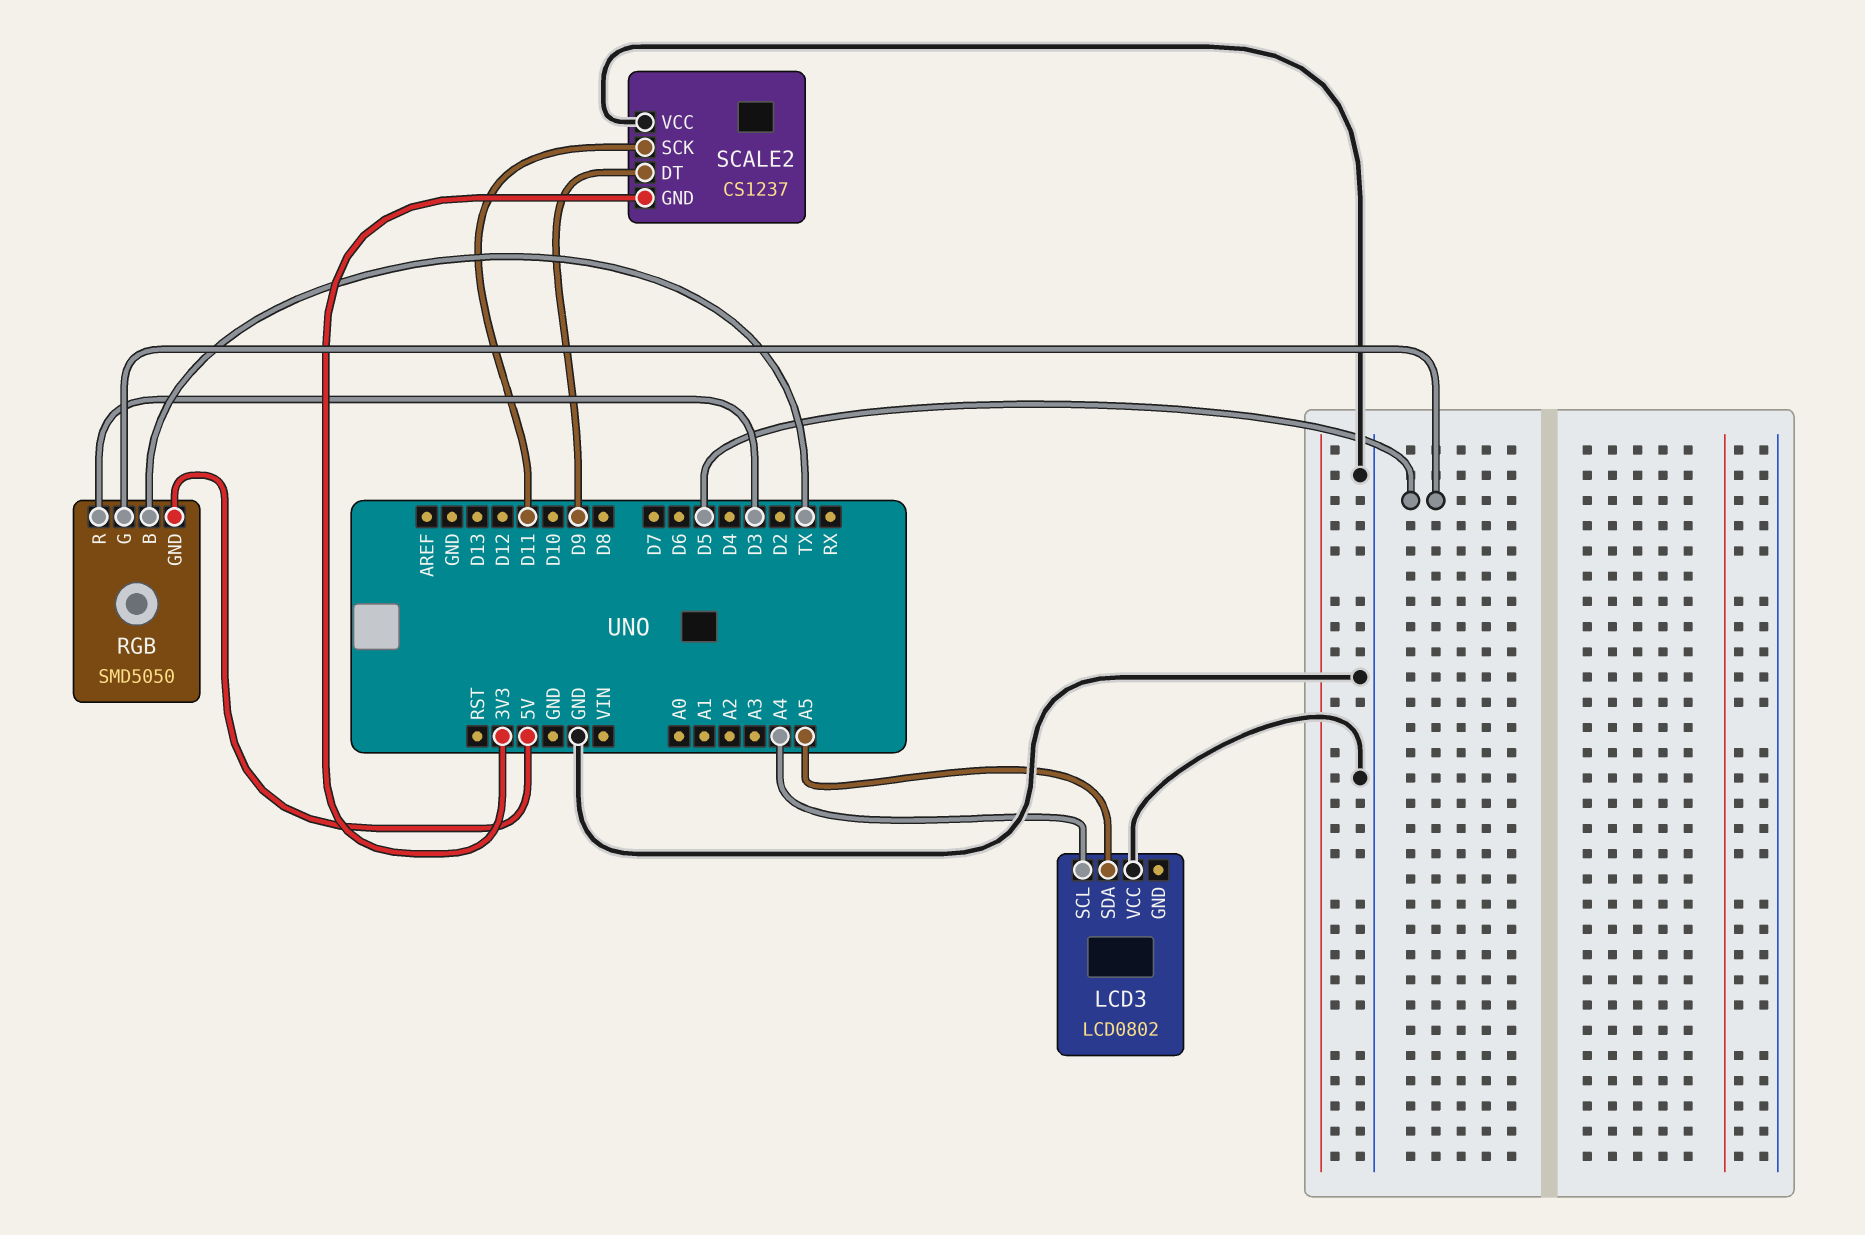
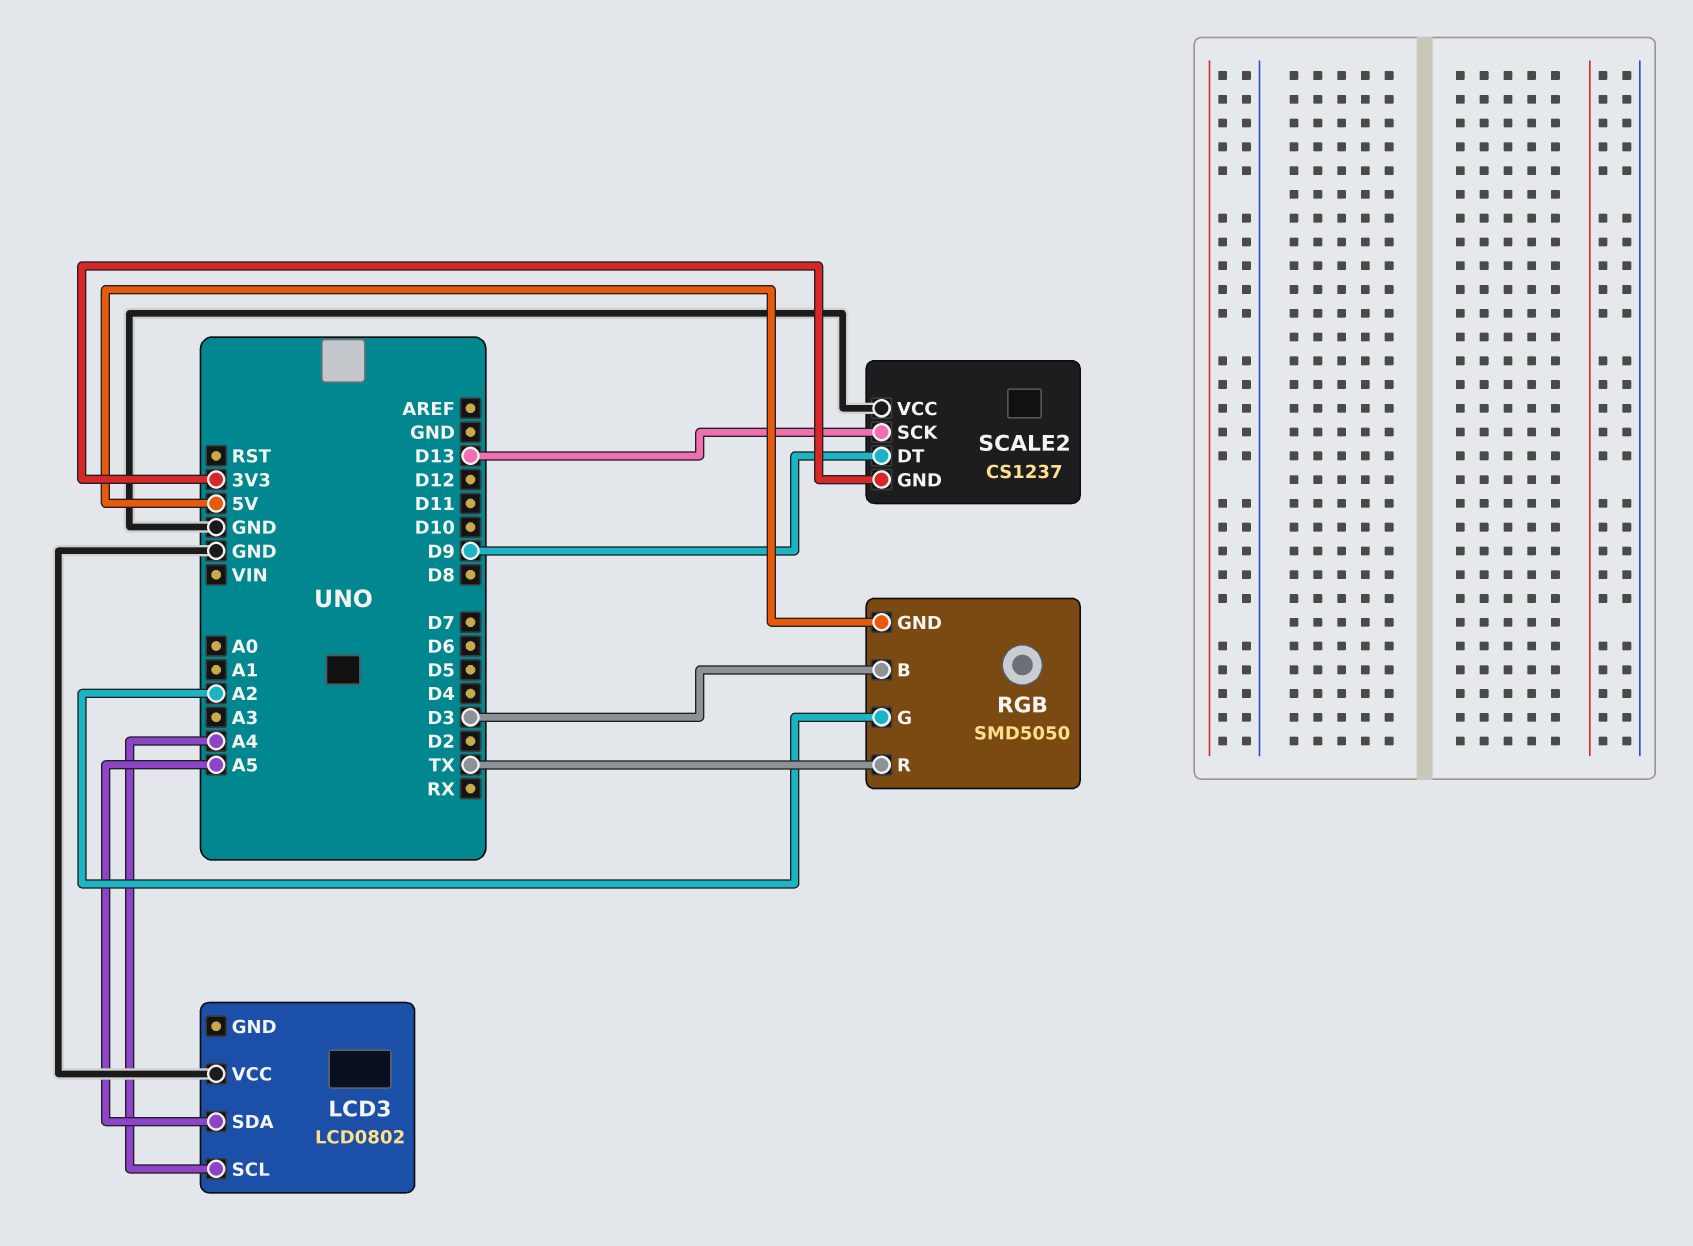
RGB pin B: TX -> D3
RGB pin G: D5 -> A2
RGB pin R: D3 -> TX
SCALE2 pin SCK: D11 -> D13

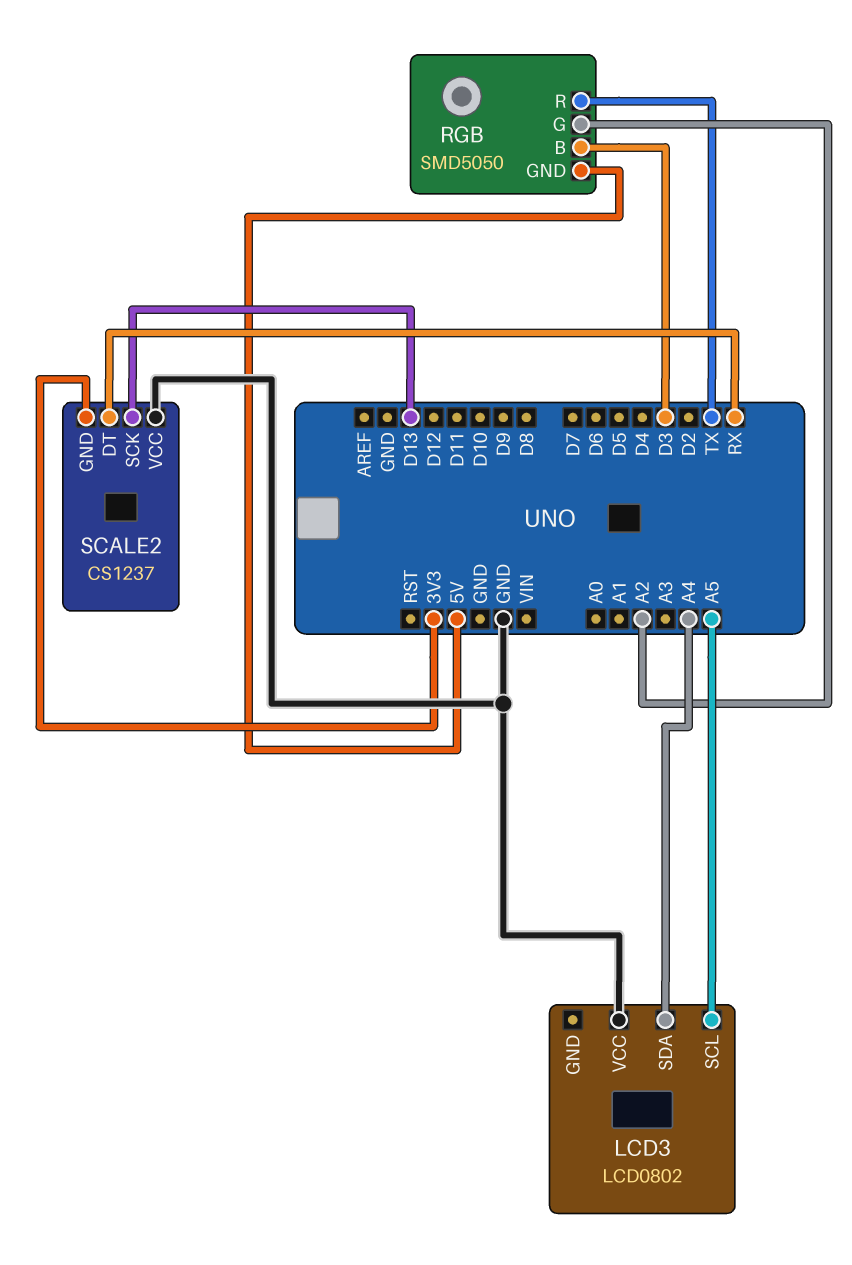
LCD3 pin SCL: A4 -> A5
LCD3 pin SDA: A5 -> A4
SCALE2 pin DT: D9 -> RX

